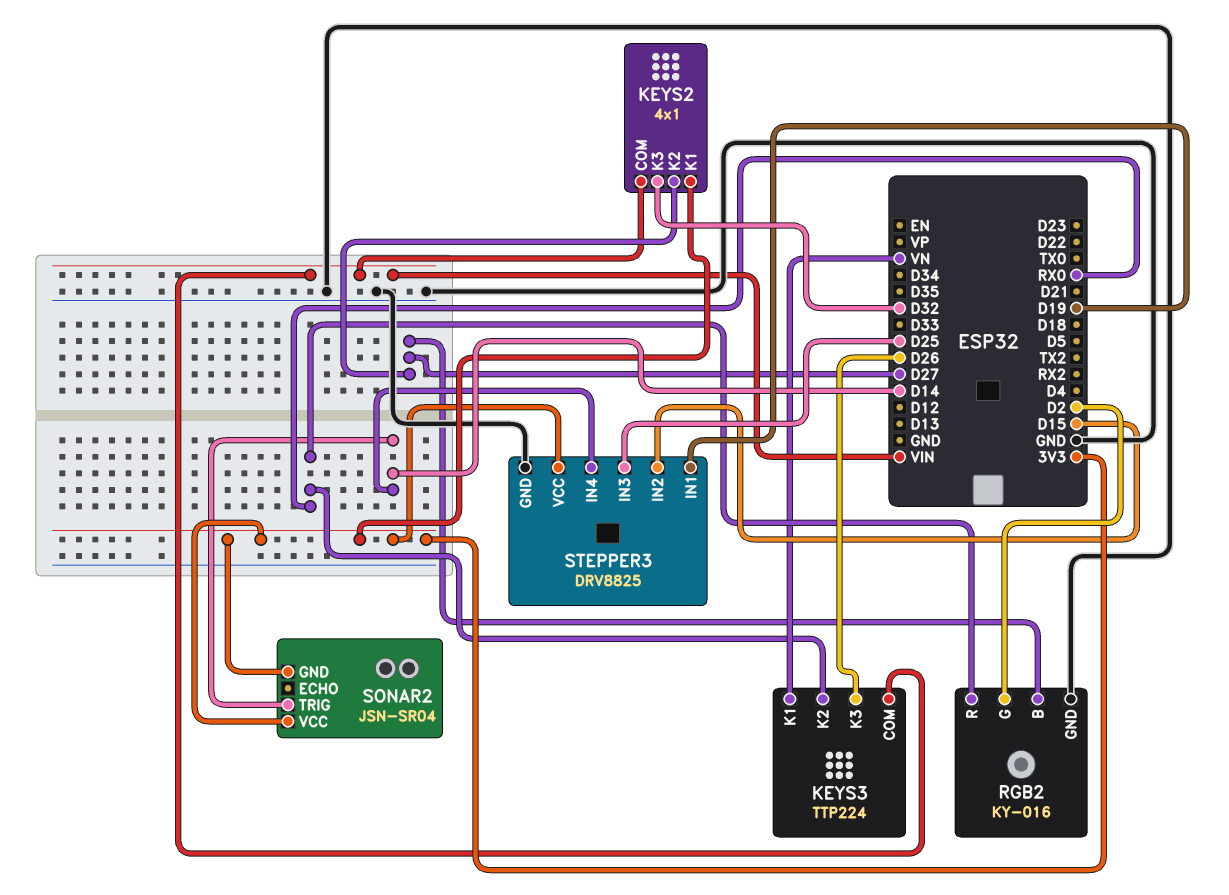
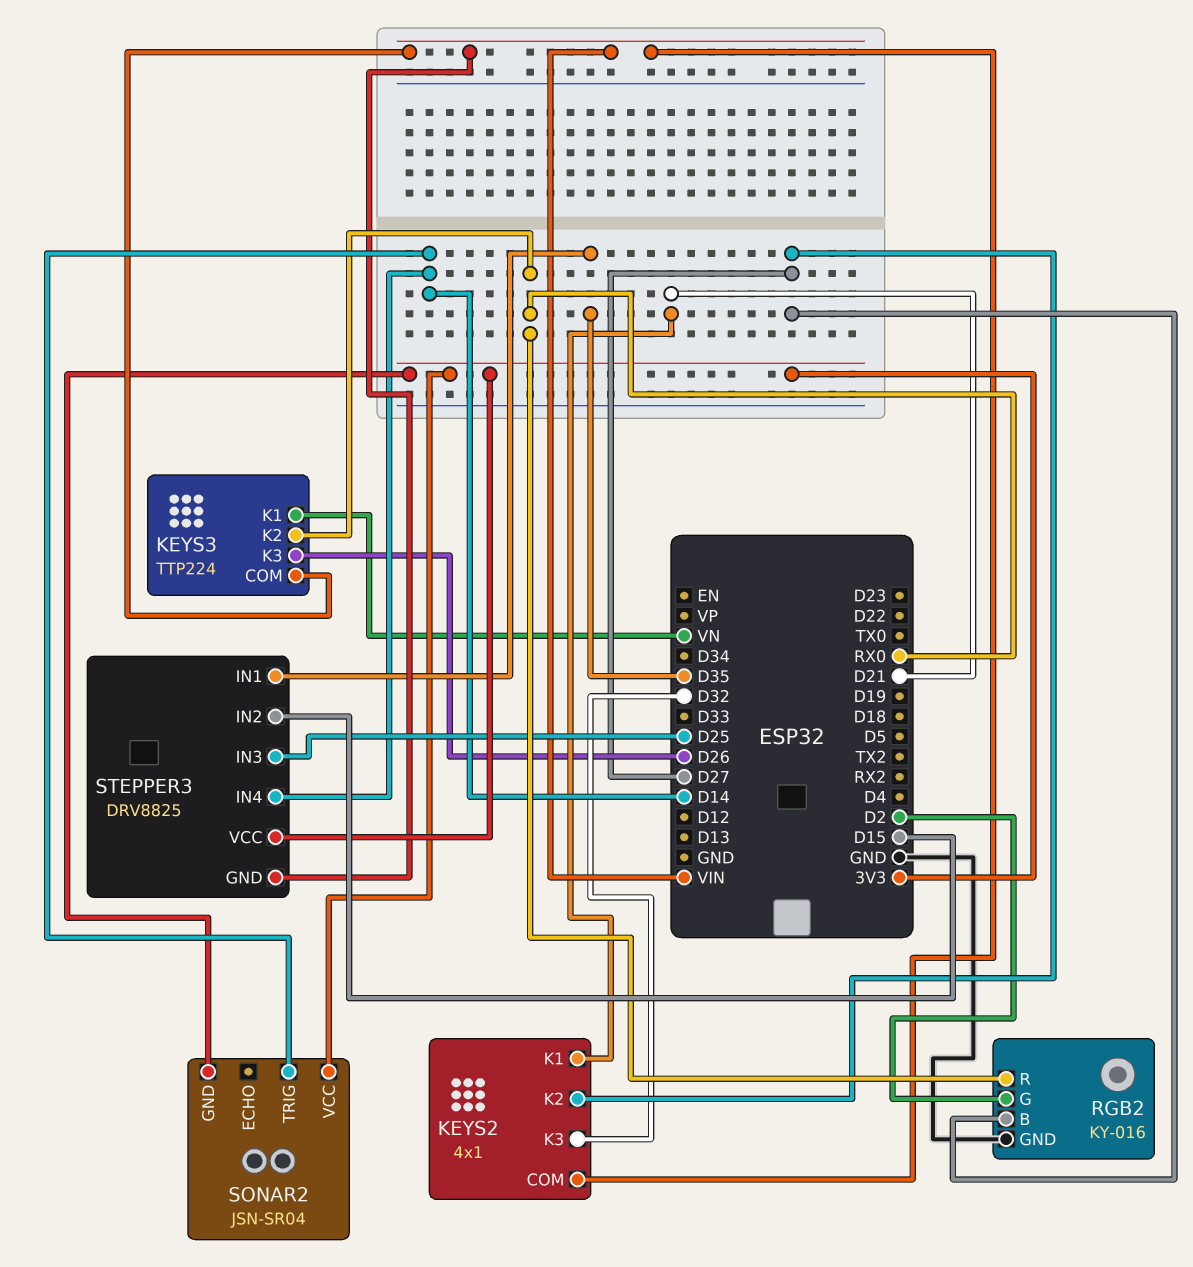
KEYS2 pin K1: 3V3 -> D21
STEPPER3 pin GND: GND -> VIN
STEPPER3 pin IN1: D19 -> D35

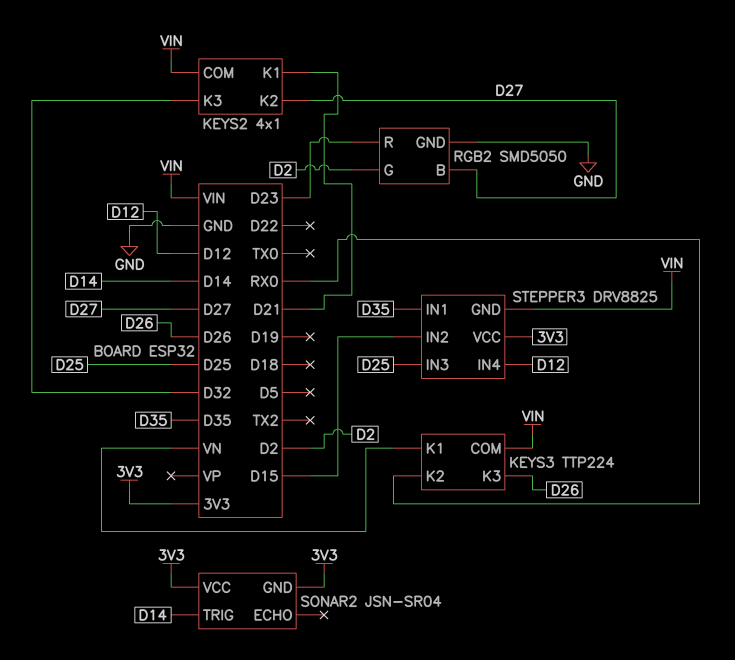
RGB2: KY-016 -> SMD5050
RGB2 pin R: RX0 -> D23
STEPPER3 pin IN4: D14 -> D12

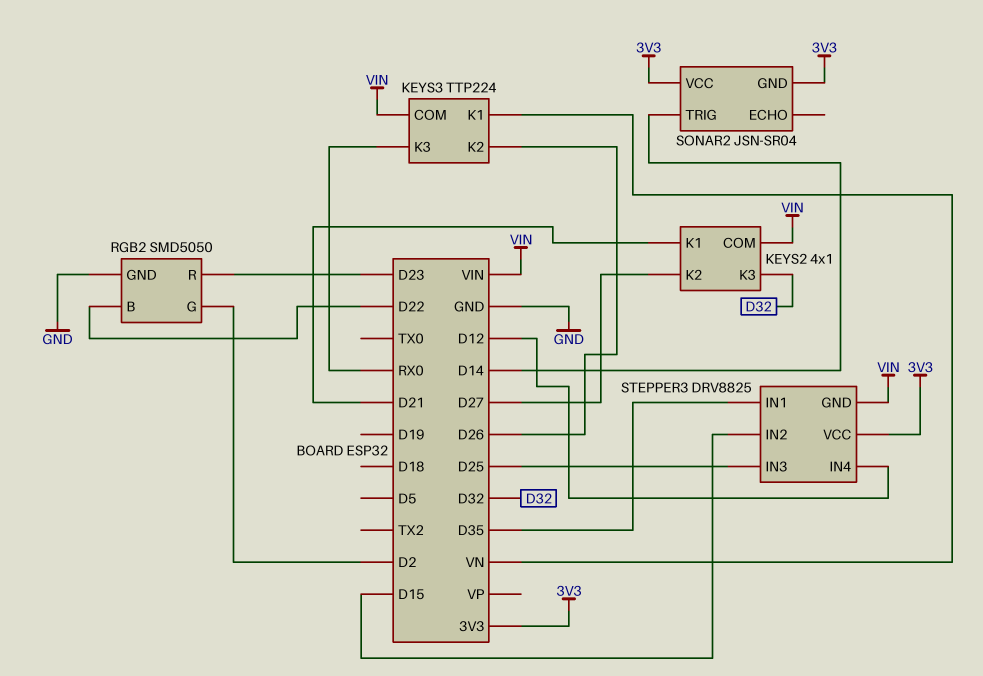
KEYS3 pin K2: RX0 -> D26
KEYS3 pin K3: D26 -> RX0
RGB2 pin B: D27 -> D22

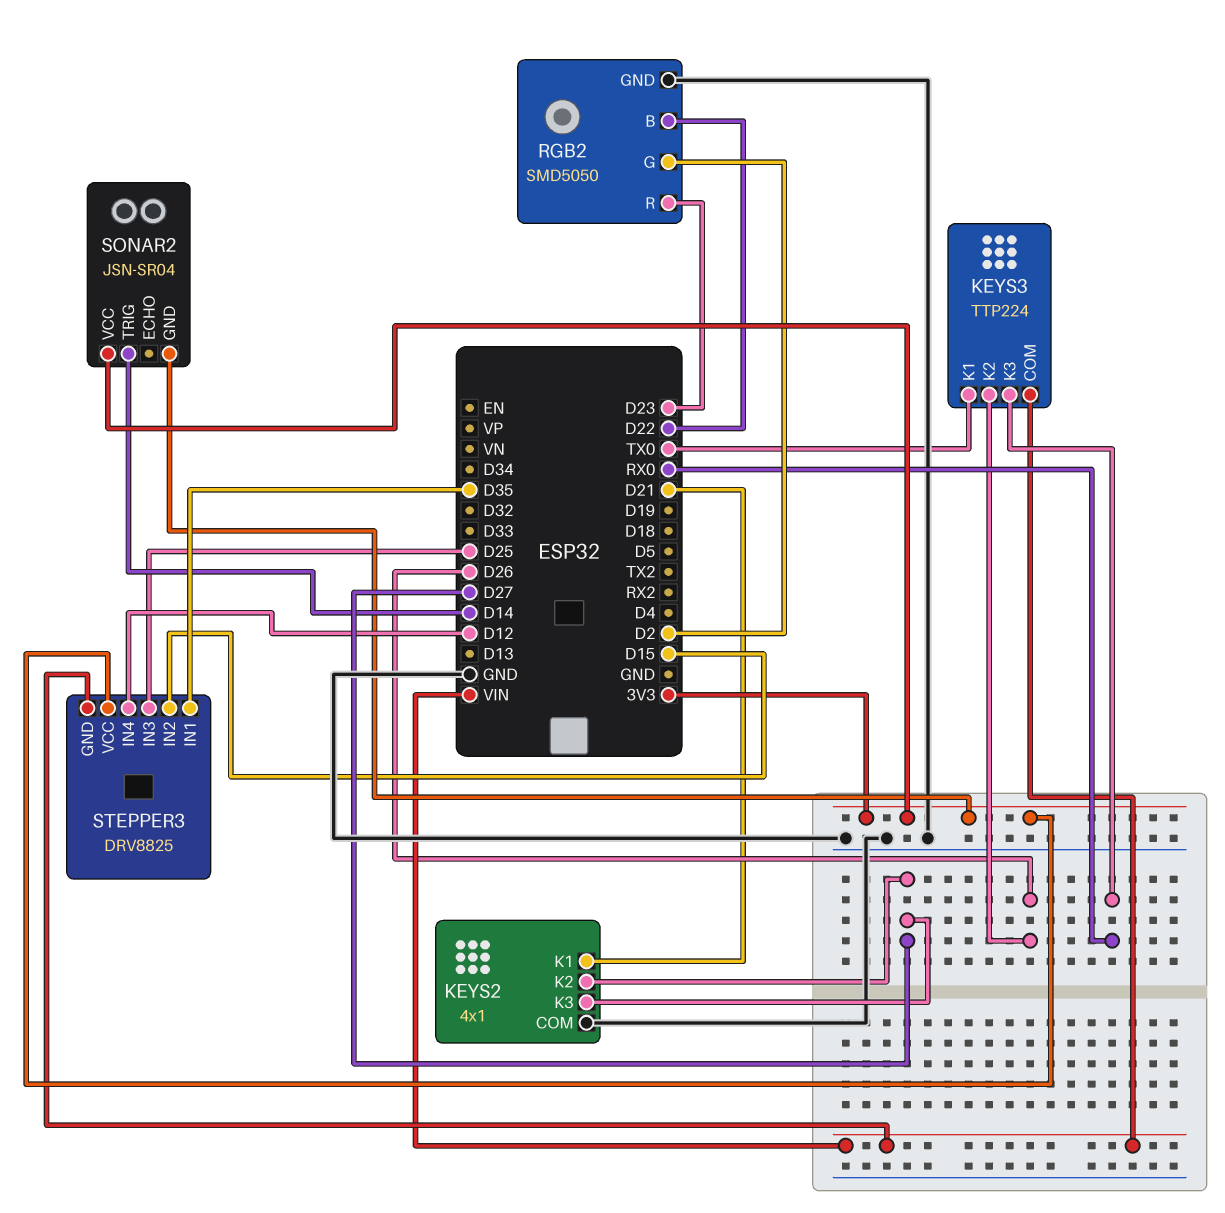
KEYS2 pin COM: VIN -> GND
KEYS2 pin K3: D32 -> D27
KEYS3 pin K1: VN -> TX0

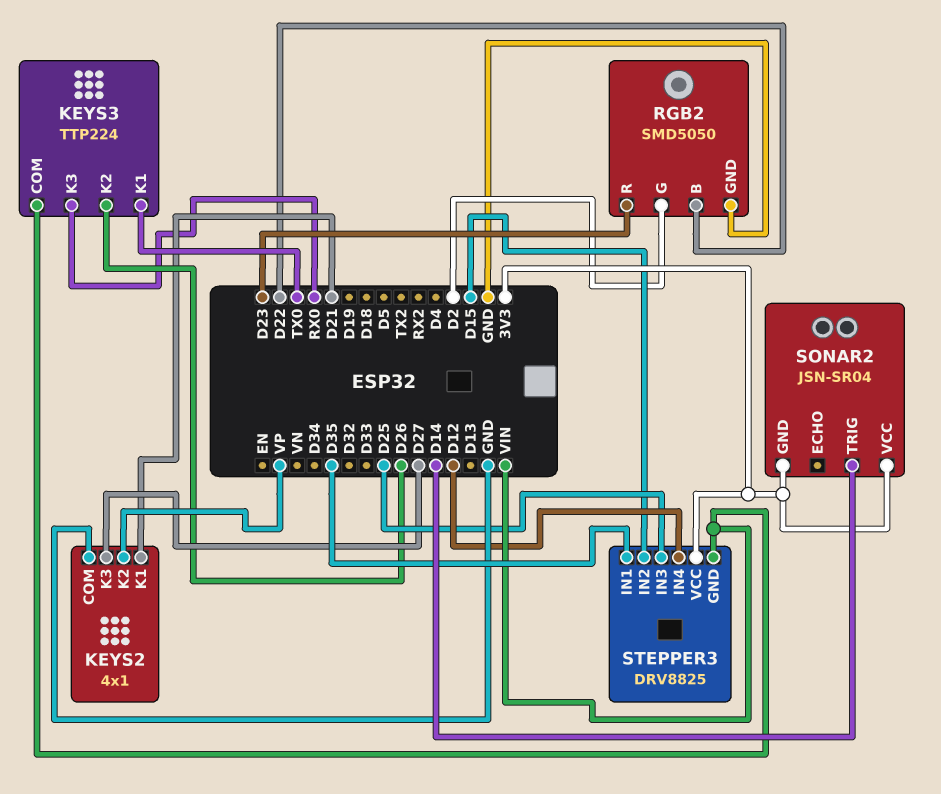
KEYS2 pin K2: D27 -> VP

